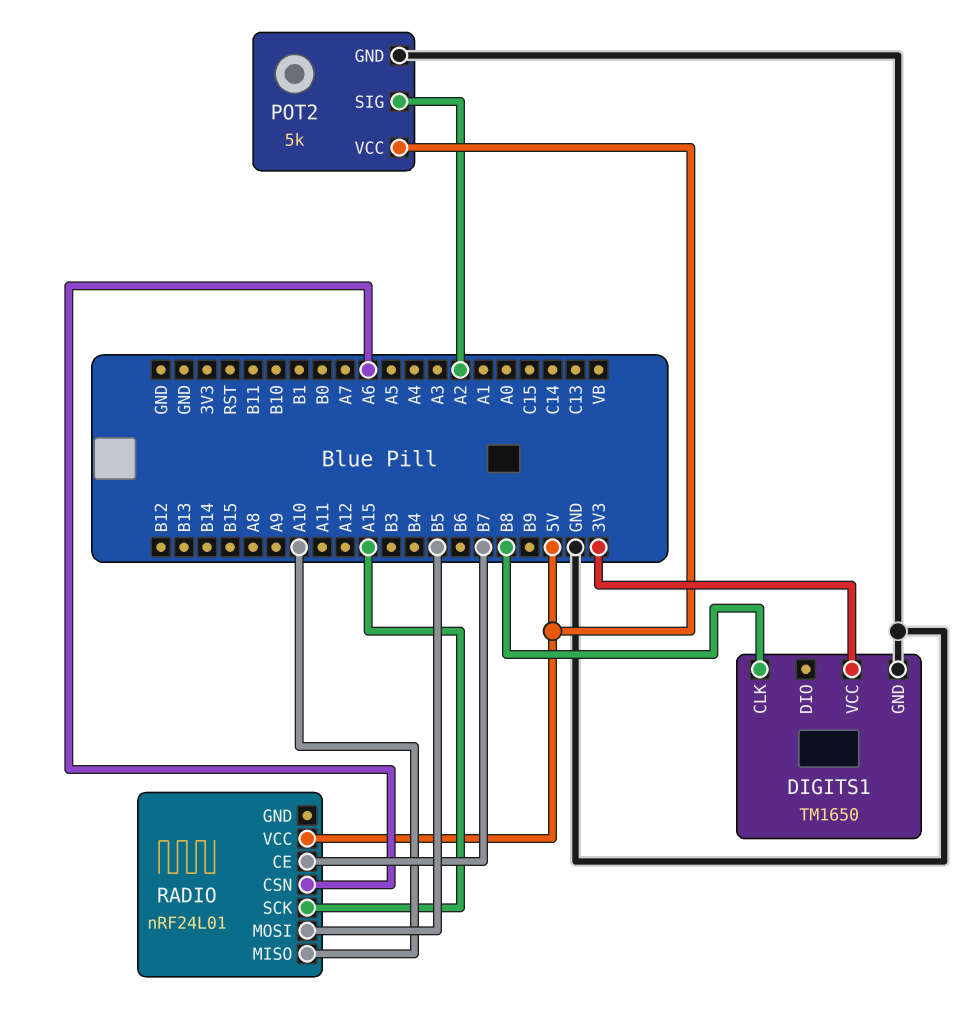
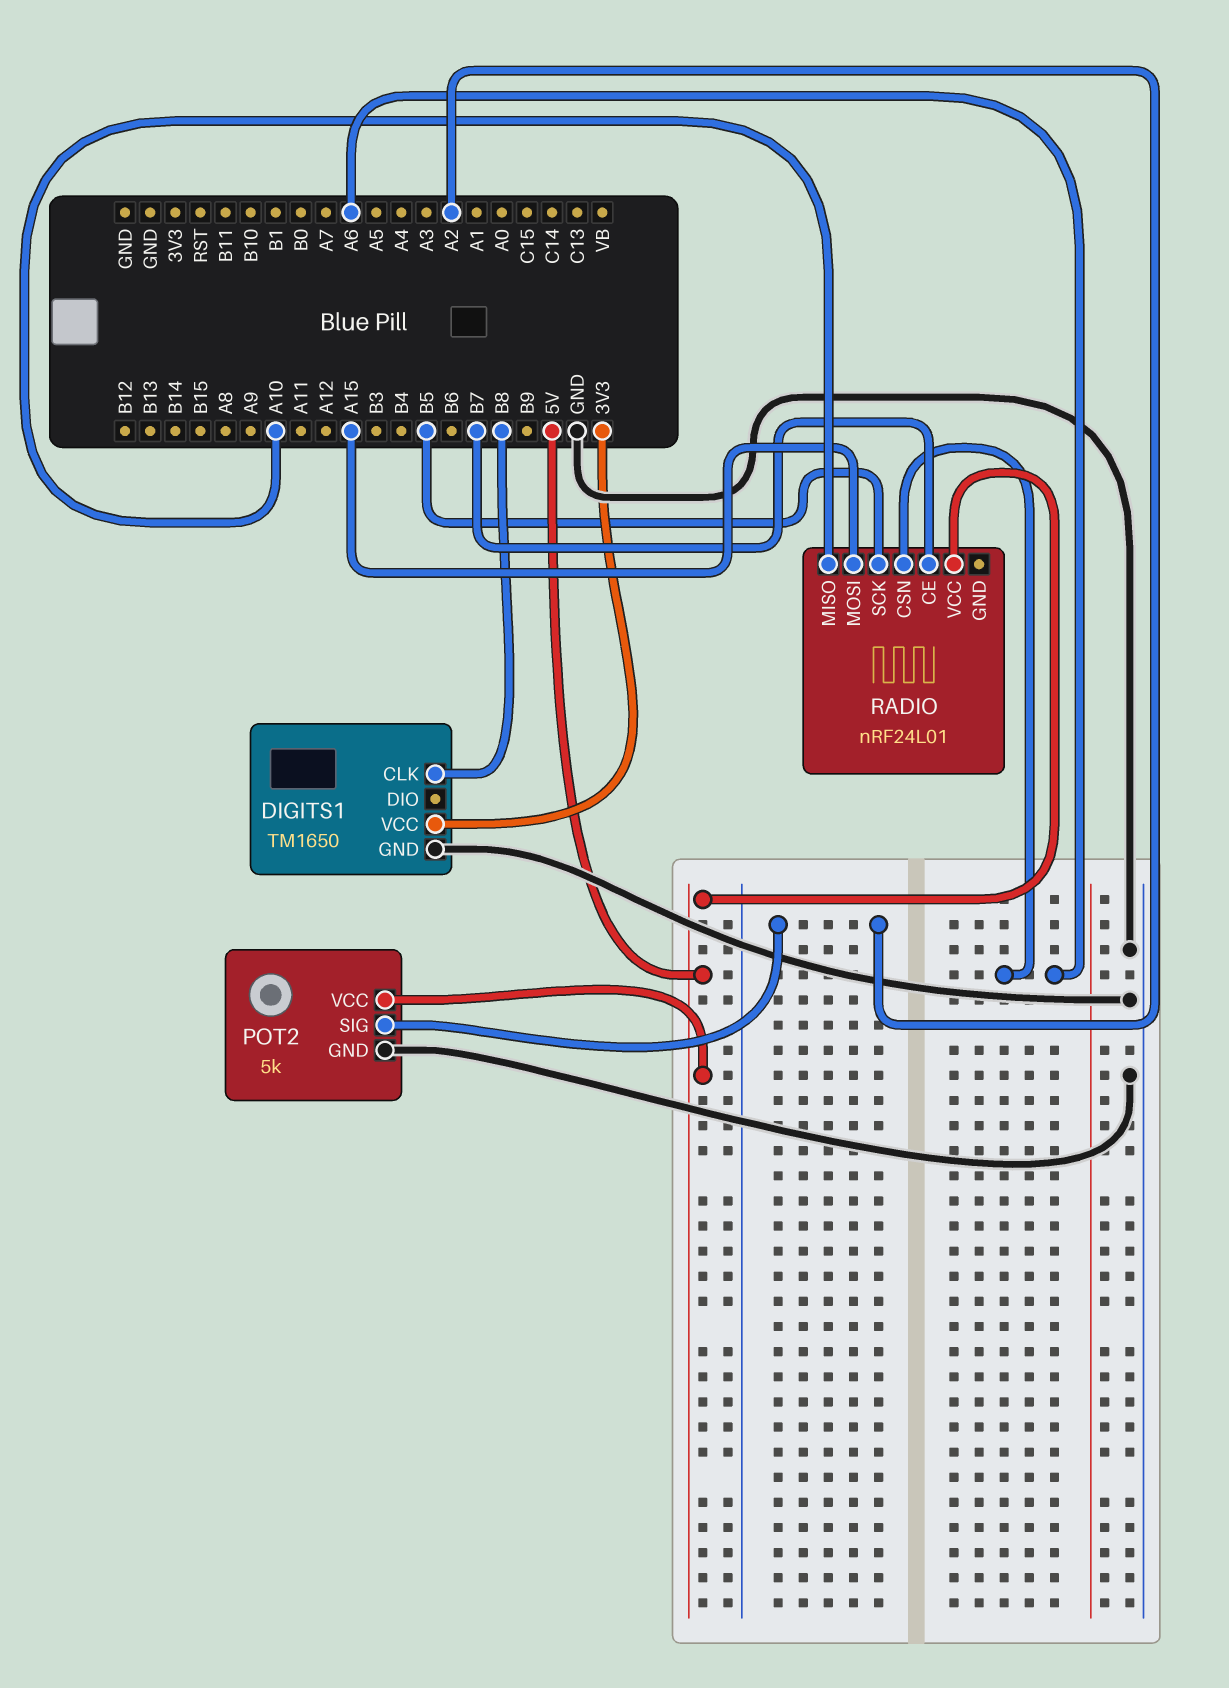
RADIO pin MOSI: B5 -> A15
RADIO pin SCK: A15 -> B5

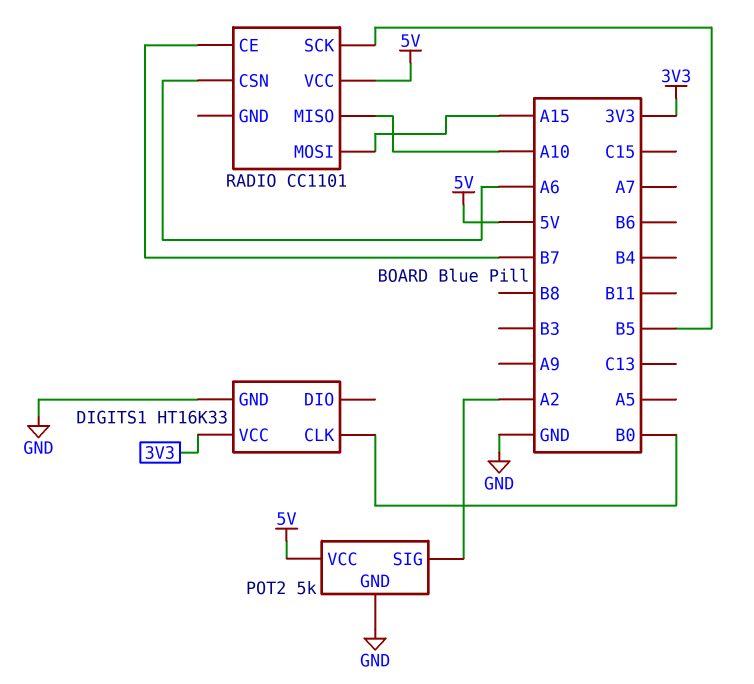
DIGITS1: TM1650 -> HT16K33
DIGITS1 pin CLK: B8 -> B0
RADIO: nRF24L01 -> CC1101

